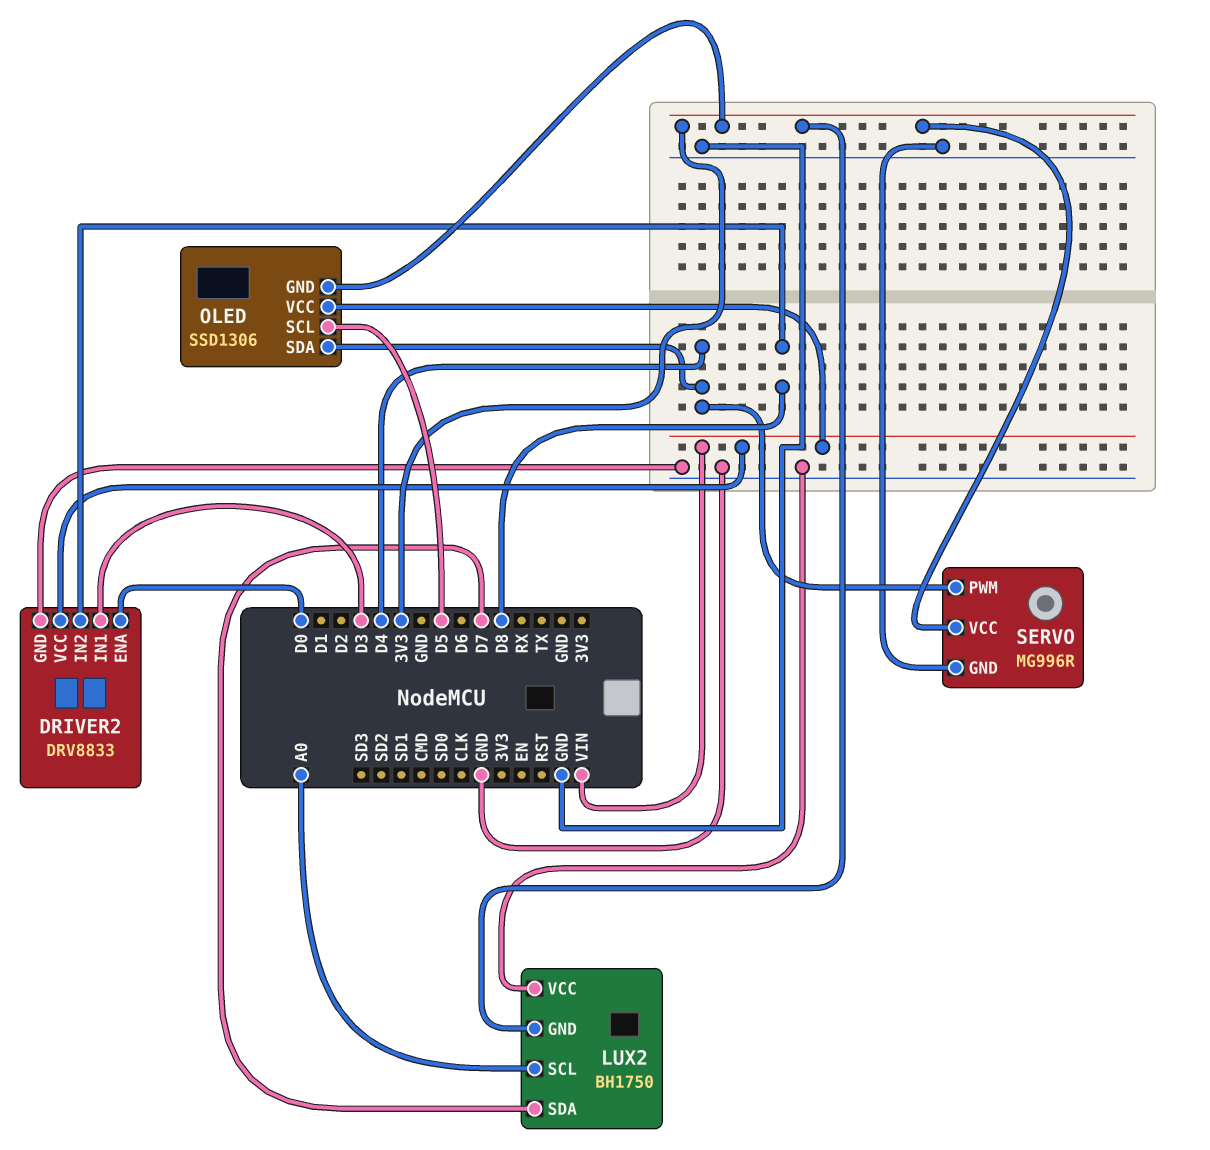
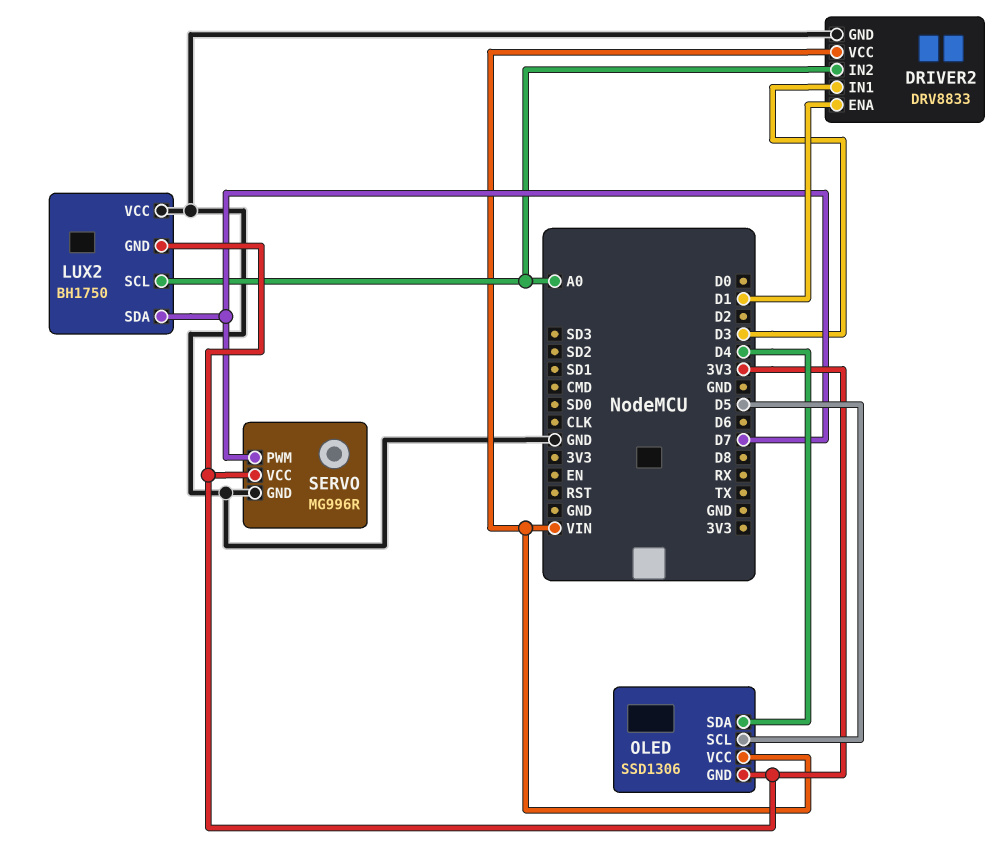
DRIVER2 pin ENA: D0 -> D1
DRIVER2 pin IN2: D8 -> A0
SERVO pin PWM: D4 -> D7

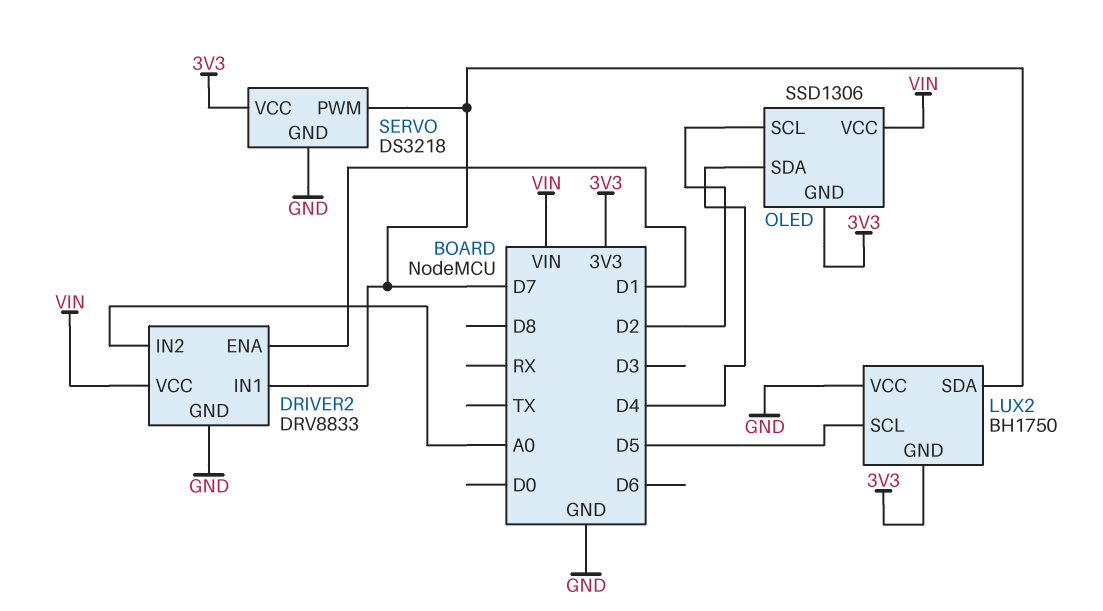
DRIVER2 pin IN1: D3 -> D7
LUX2 pin SCL: A0 -> D5
OLED pin SCL: D5 -> D2
SERVO: MG996R -> DS3218

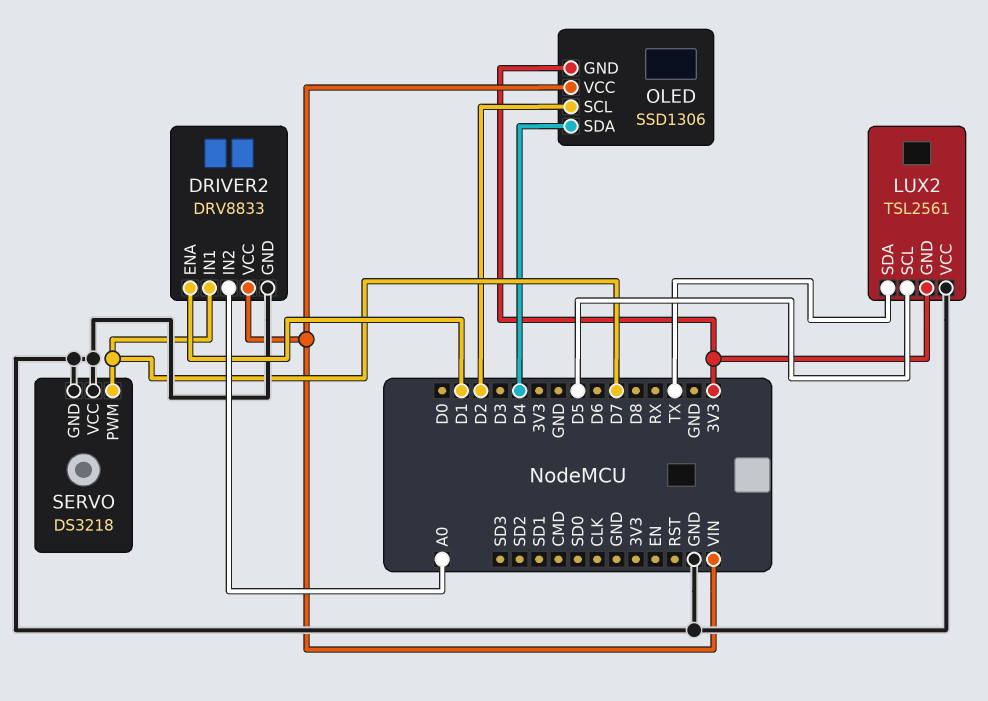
LUX2: BH1750 -> TSL2561
LUX2 pin SDA: D7 -> TX
SERVO pin VCC: 3V3 -> GND

